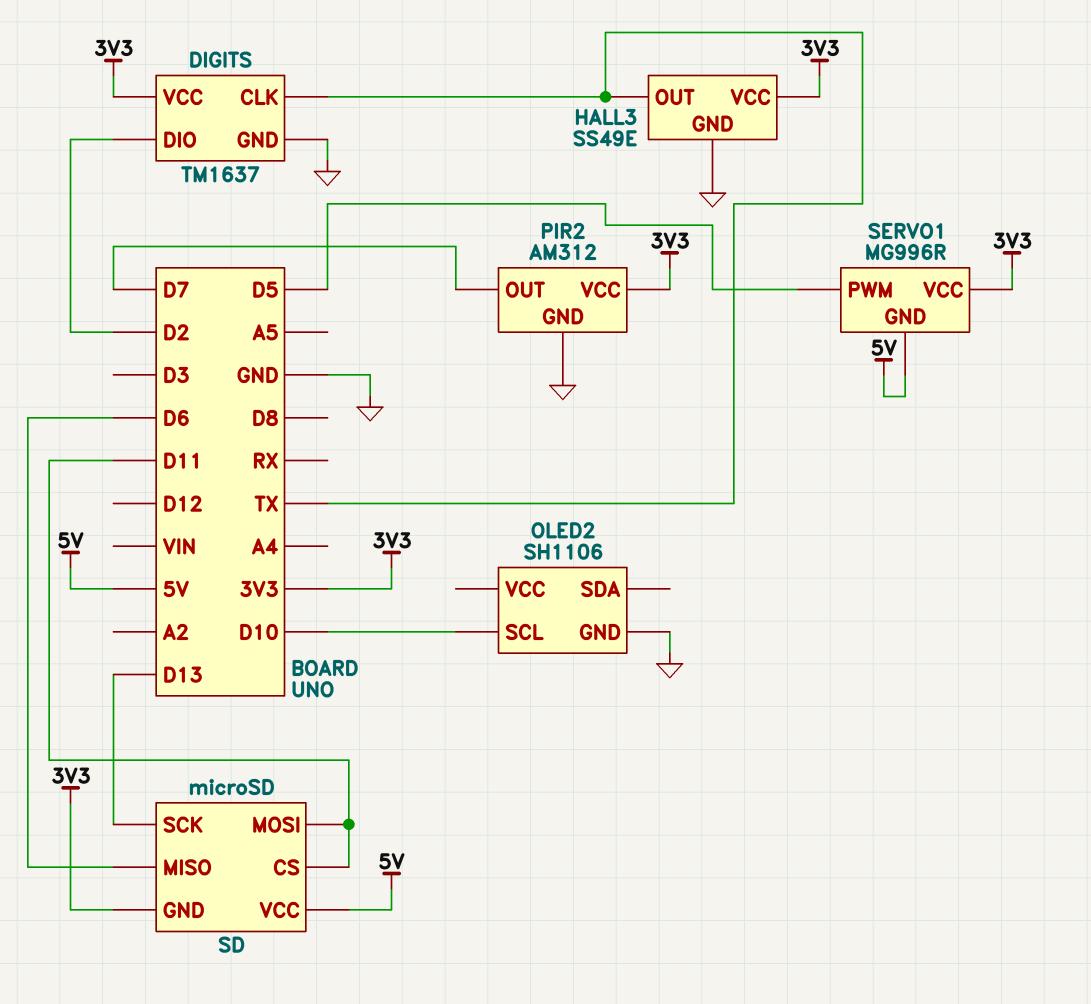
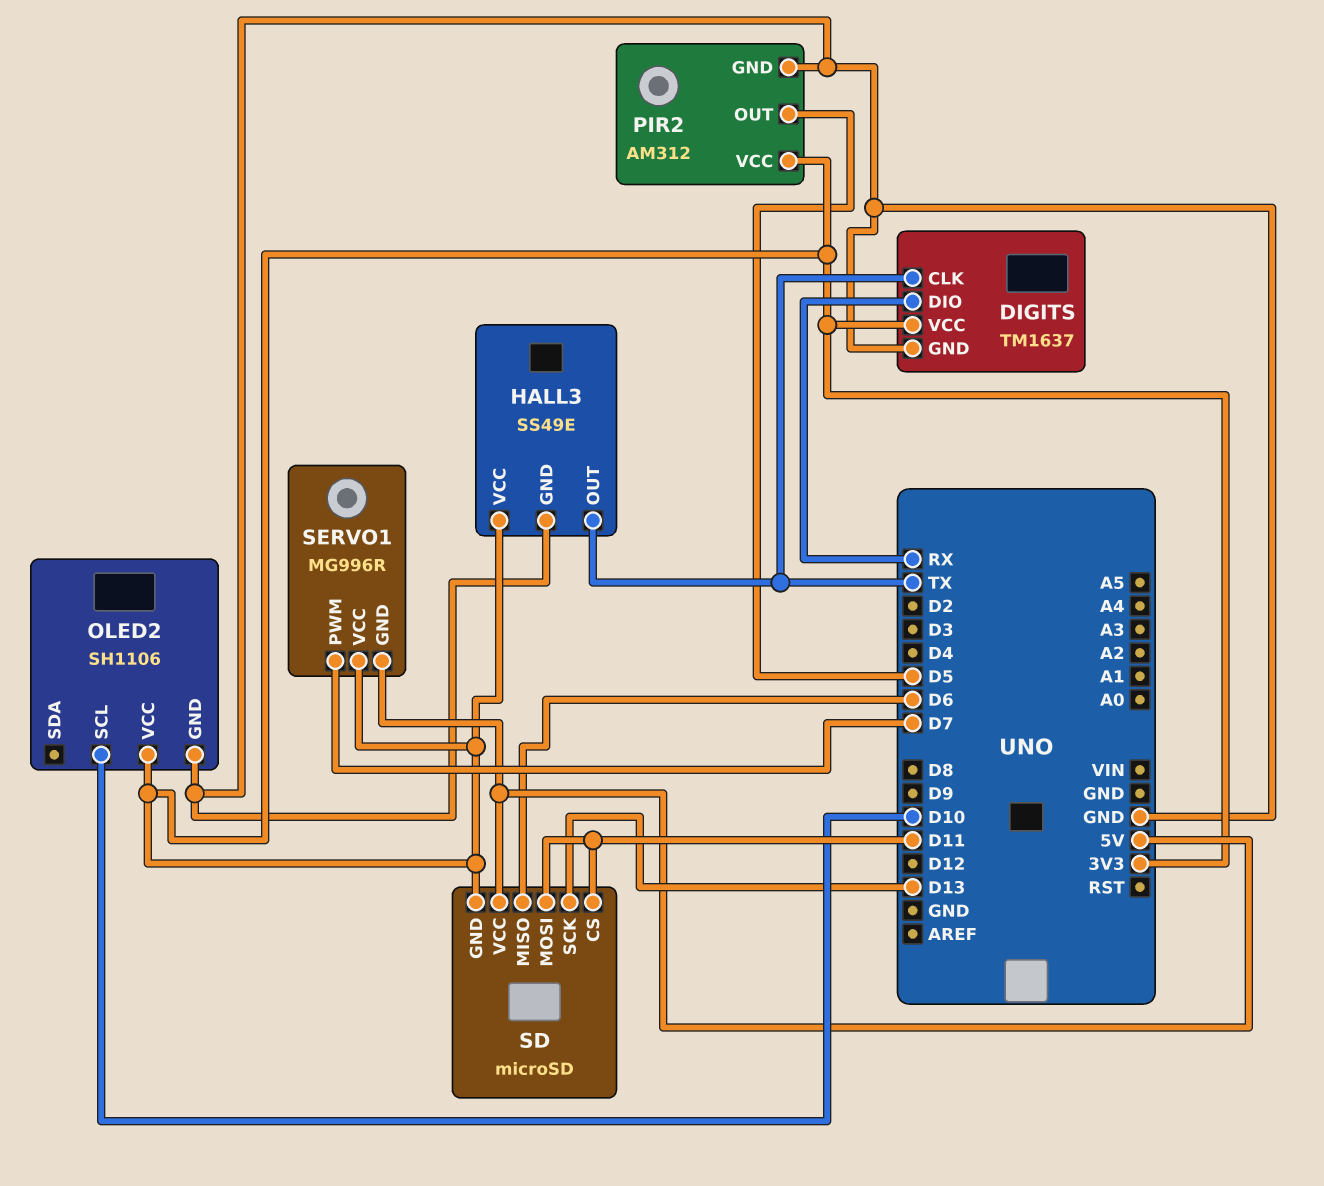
DIGITS pin DIO: D2 -> RX
OLED2 pin VCC: none -> 3V3
PIR2 pin OUT: D7 -> D5
SERVO1 pin PWM: D5 -> D7

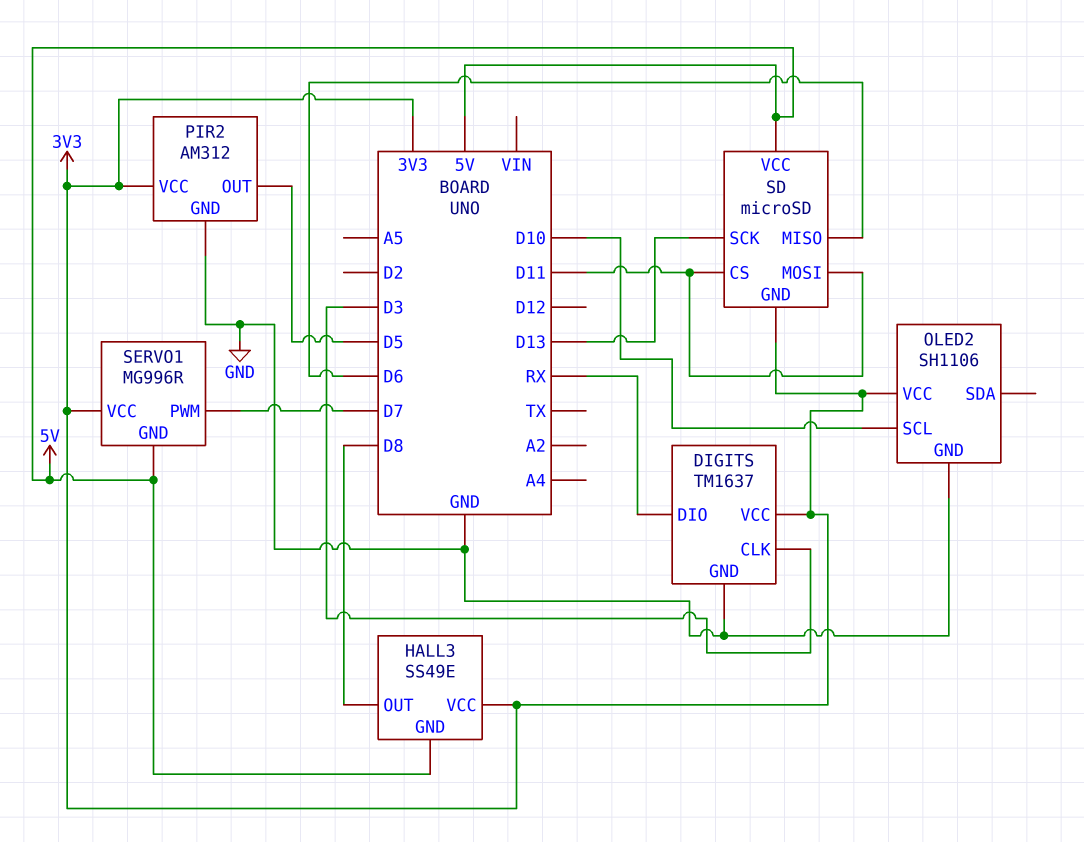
DIGITS pin CLK: TX -> D3
HALL3 pin GND: GND -> 5V
HALL3 pin OUT: TX -> D8

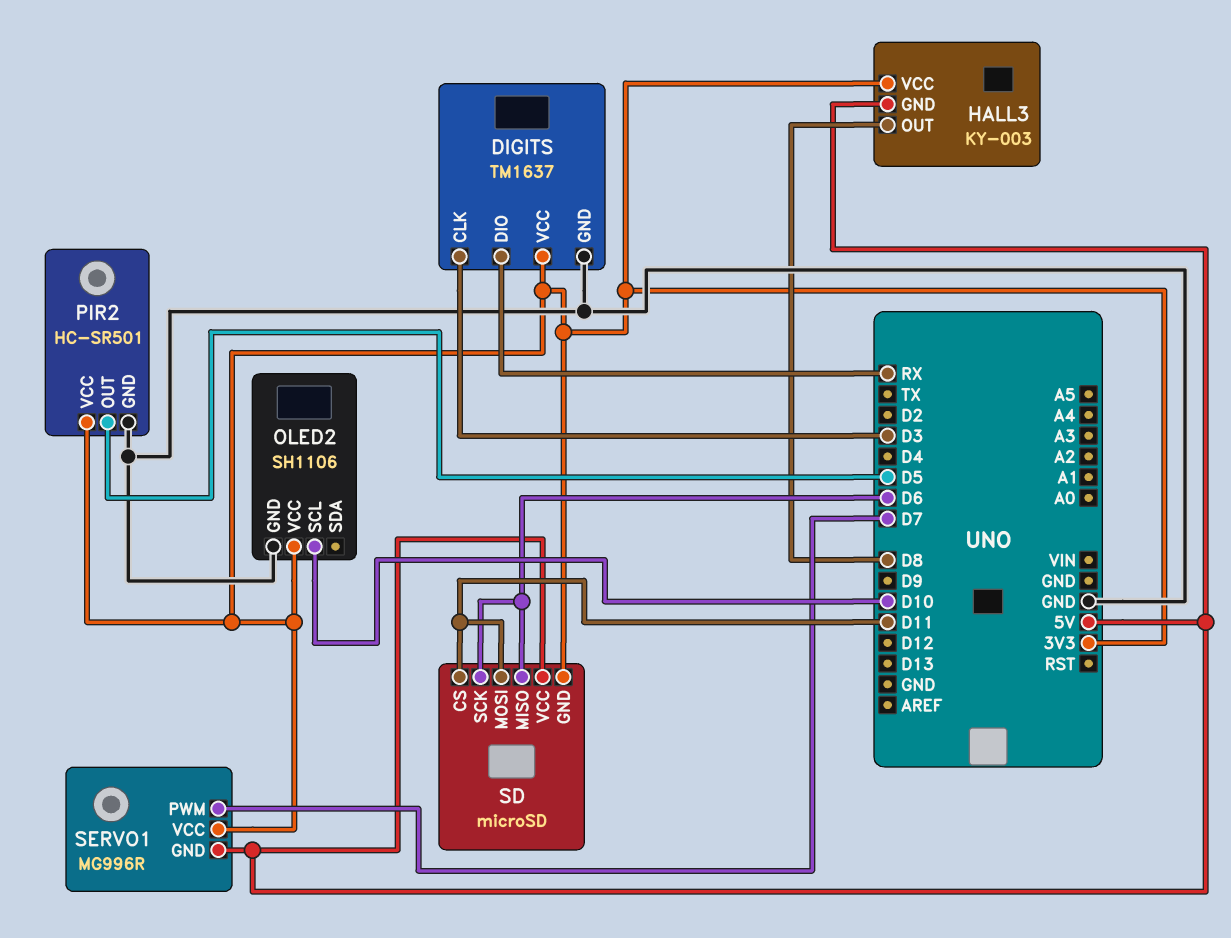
HALL3: SS49E -> KY-003
PIR2: AM312 -> HC-SR501
SD pin SCK: D13 -> D6

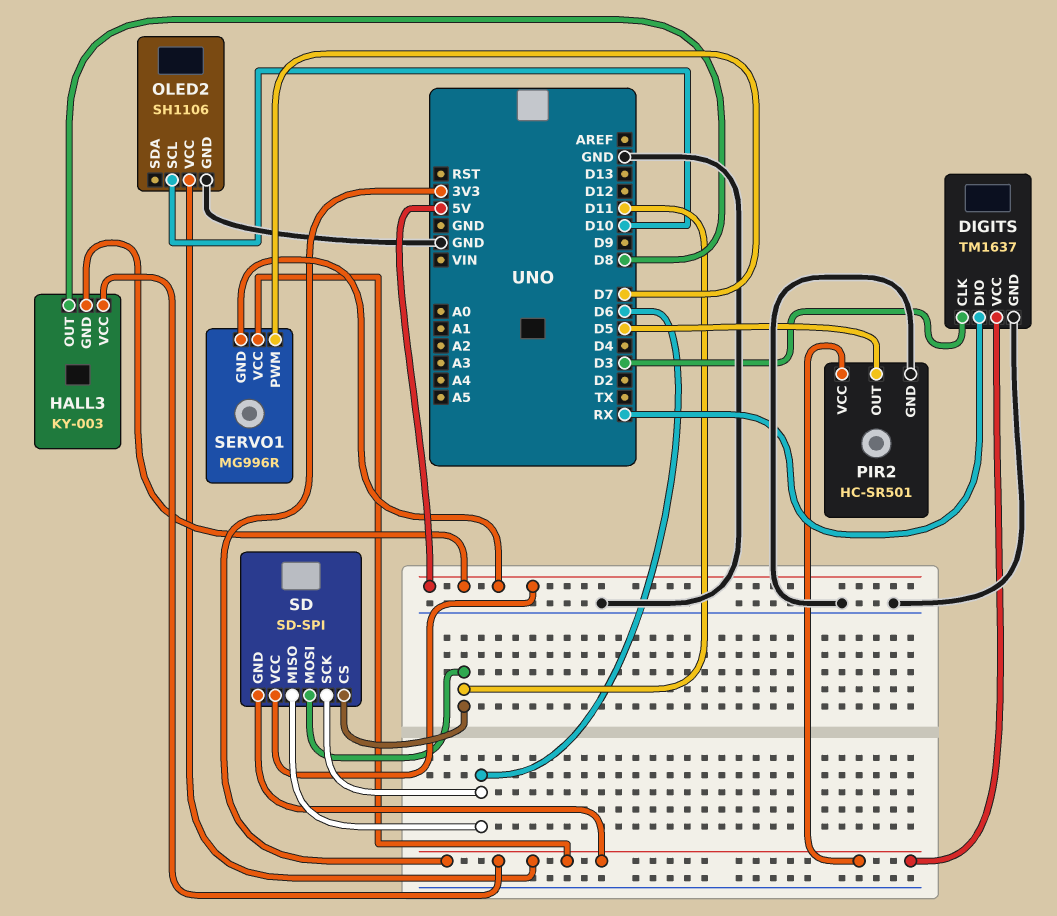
SD: microSD -> SD-SPI

